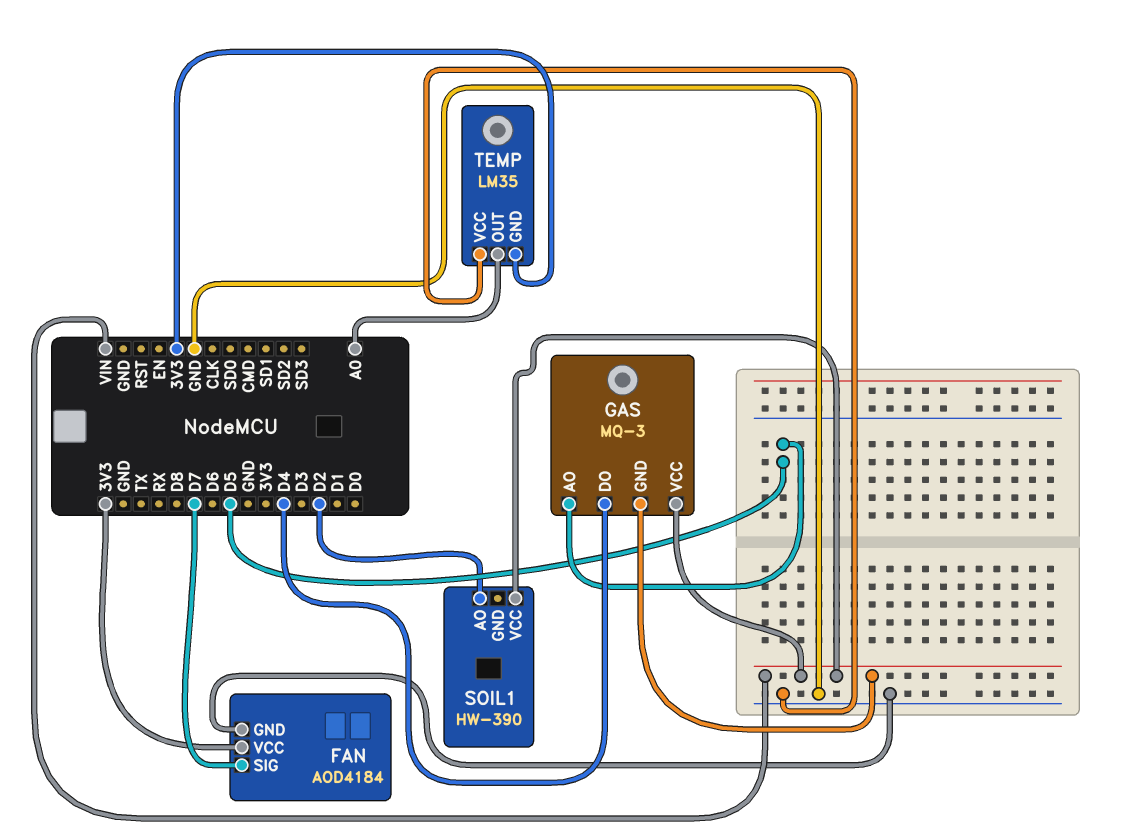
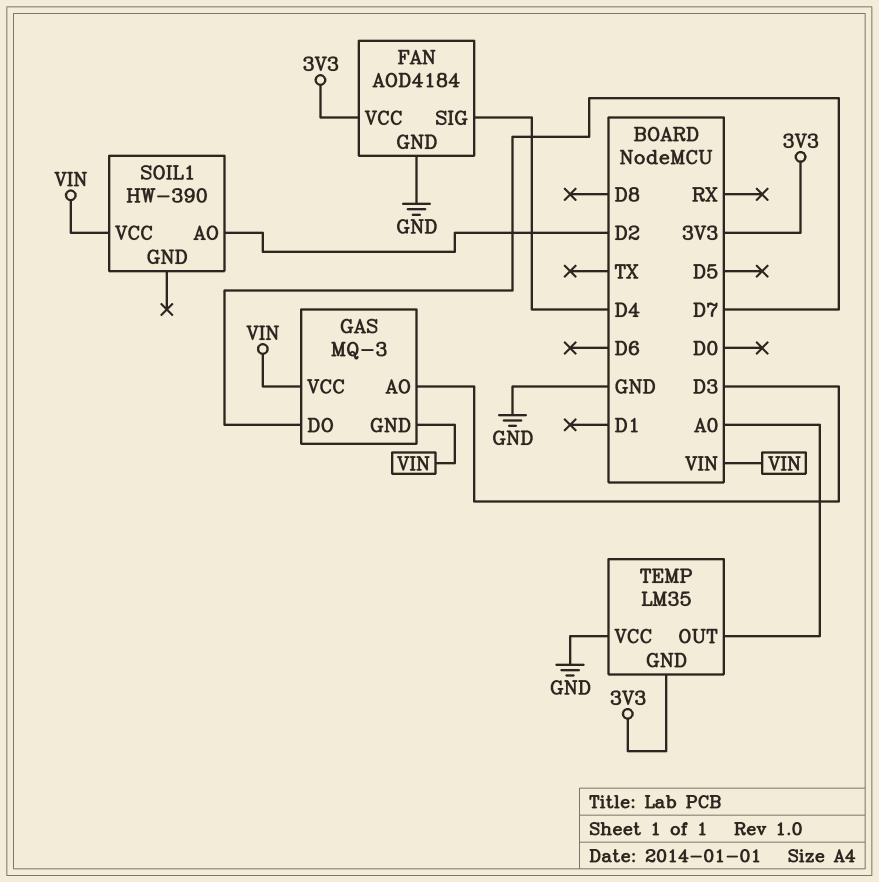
FAN pin SIG: D7 -> D4
GAS pin AO: D5 -> D3
GAS pin DO: D4 -> D7

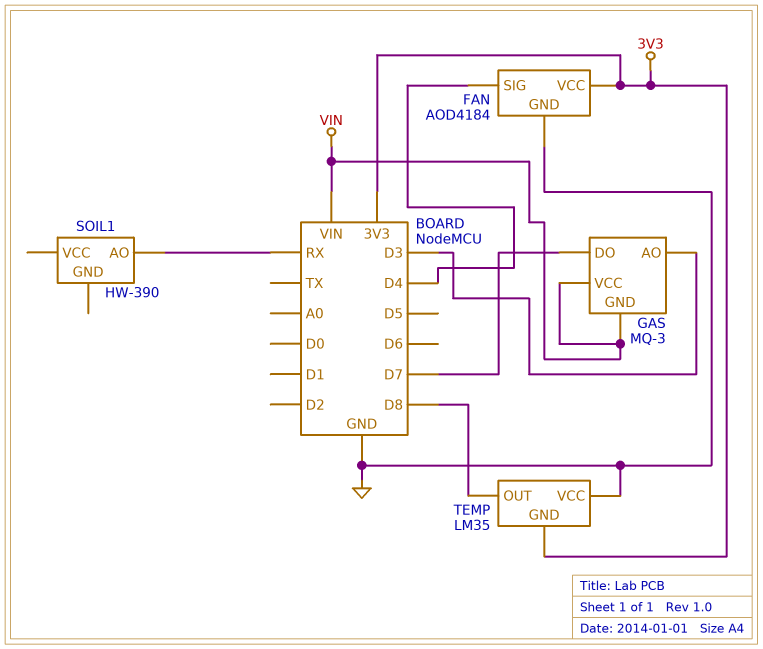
SOIL1 pin AO: D2 -> RX
SOIL1 pin VCC: VIN -> none
TEMP pin OUT: A0 -> D8

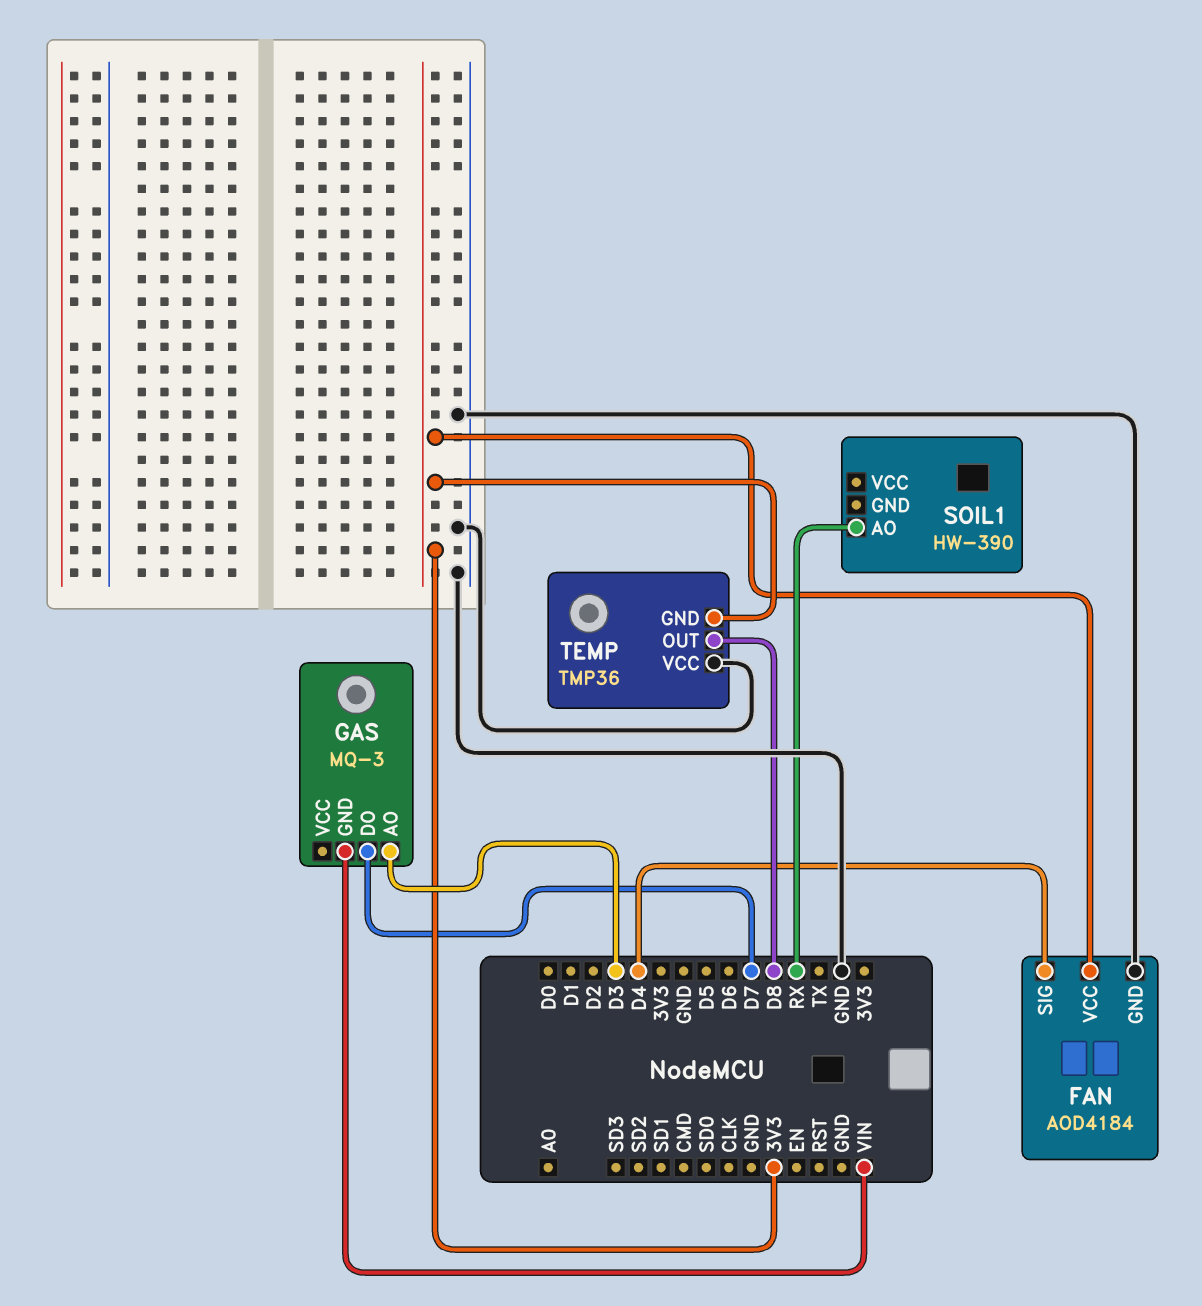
GAS pin VCC: VIN -> none
TEMP: LM35 -> TMP36

